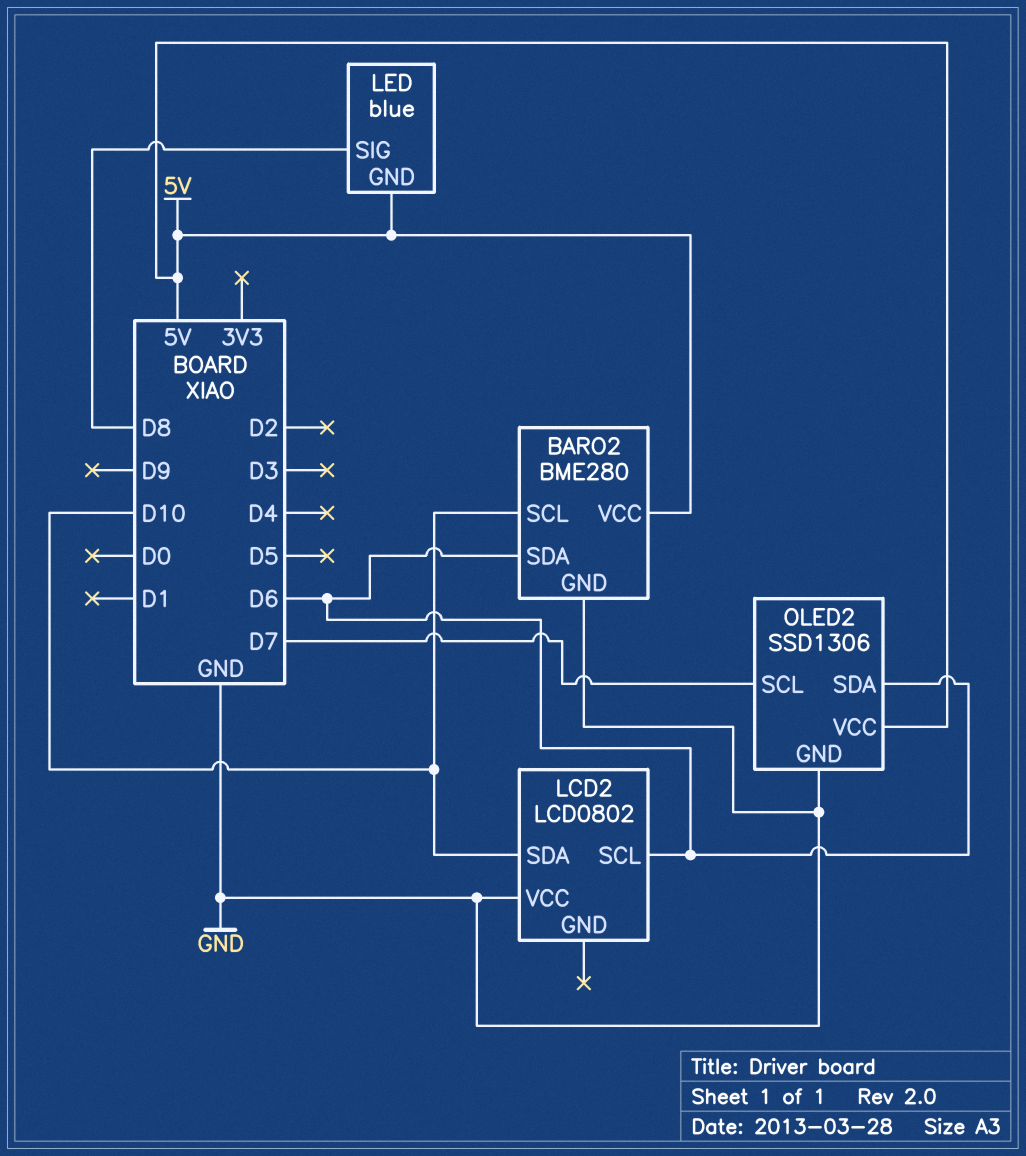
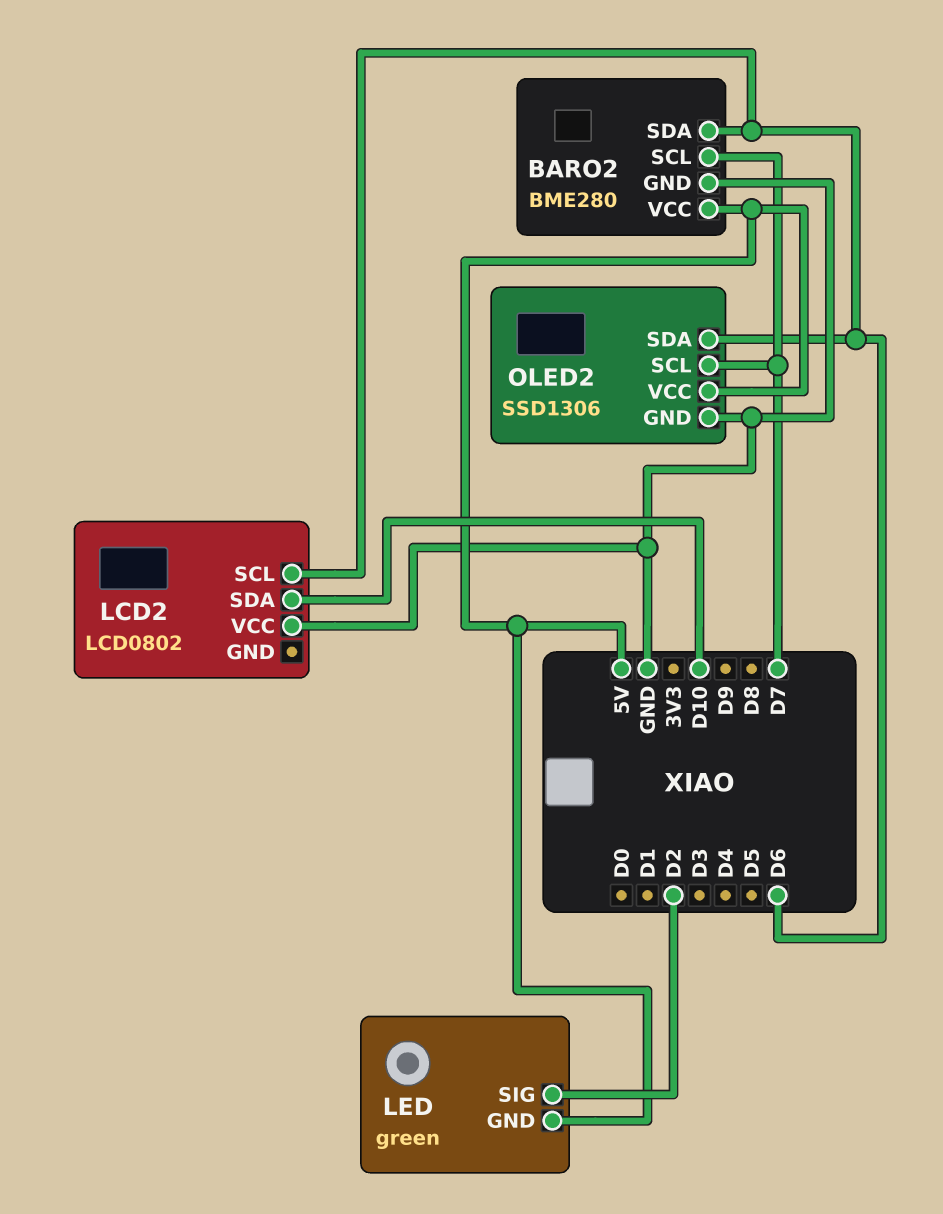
BARO2 pin SCL: D10 -> D7
LED: blue -> green
LED pin SIG: D8 -> D2

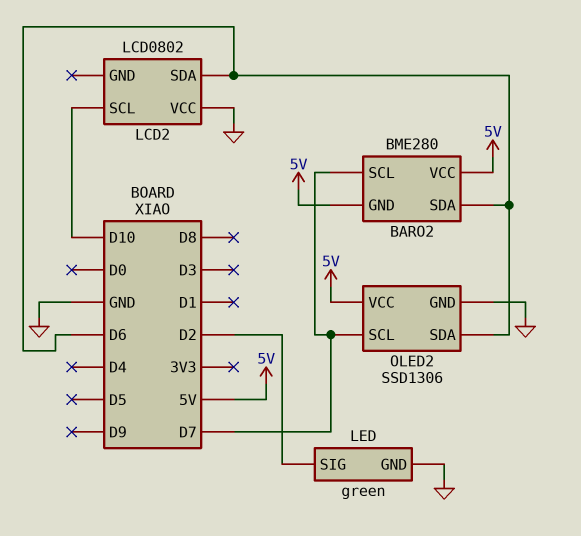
BARO2 pin GND: GND -> 5V
LCD2 pin SCL: D6 -> D10
LCD2 pin SDA: D10 -> D6
LED pin GND: 5V -> GND

